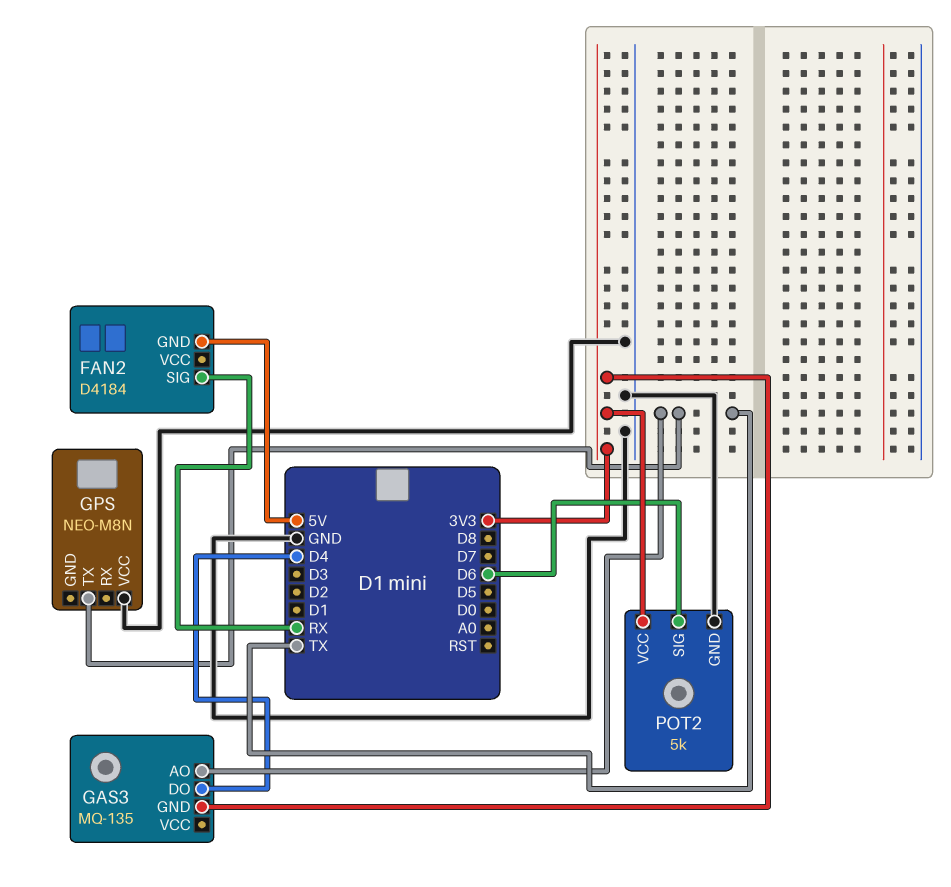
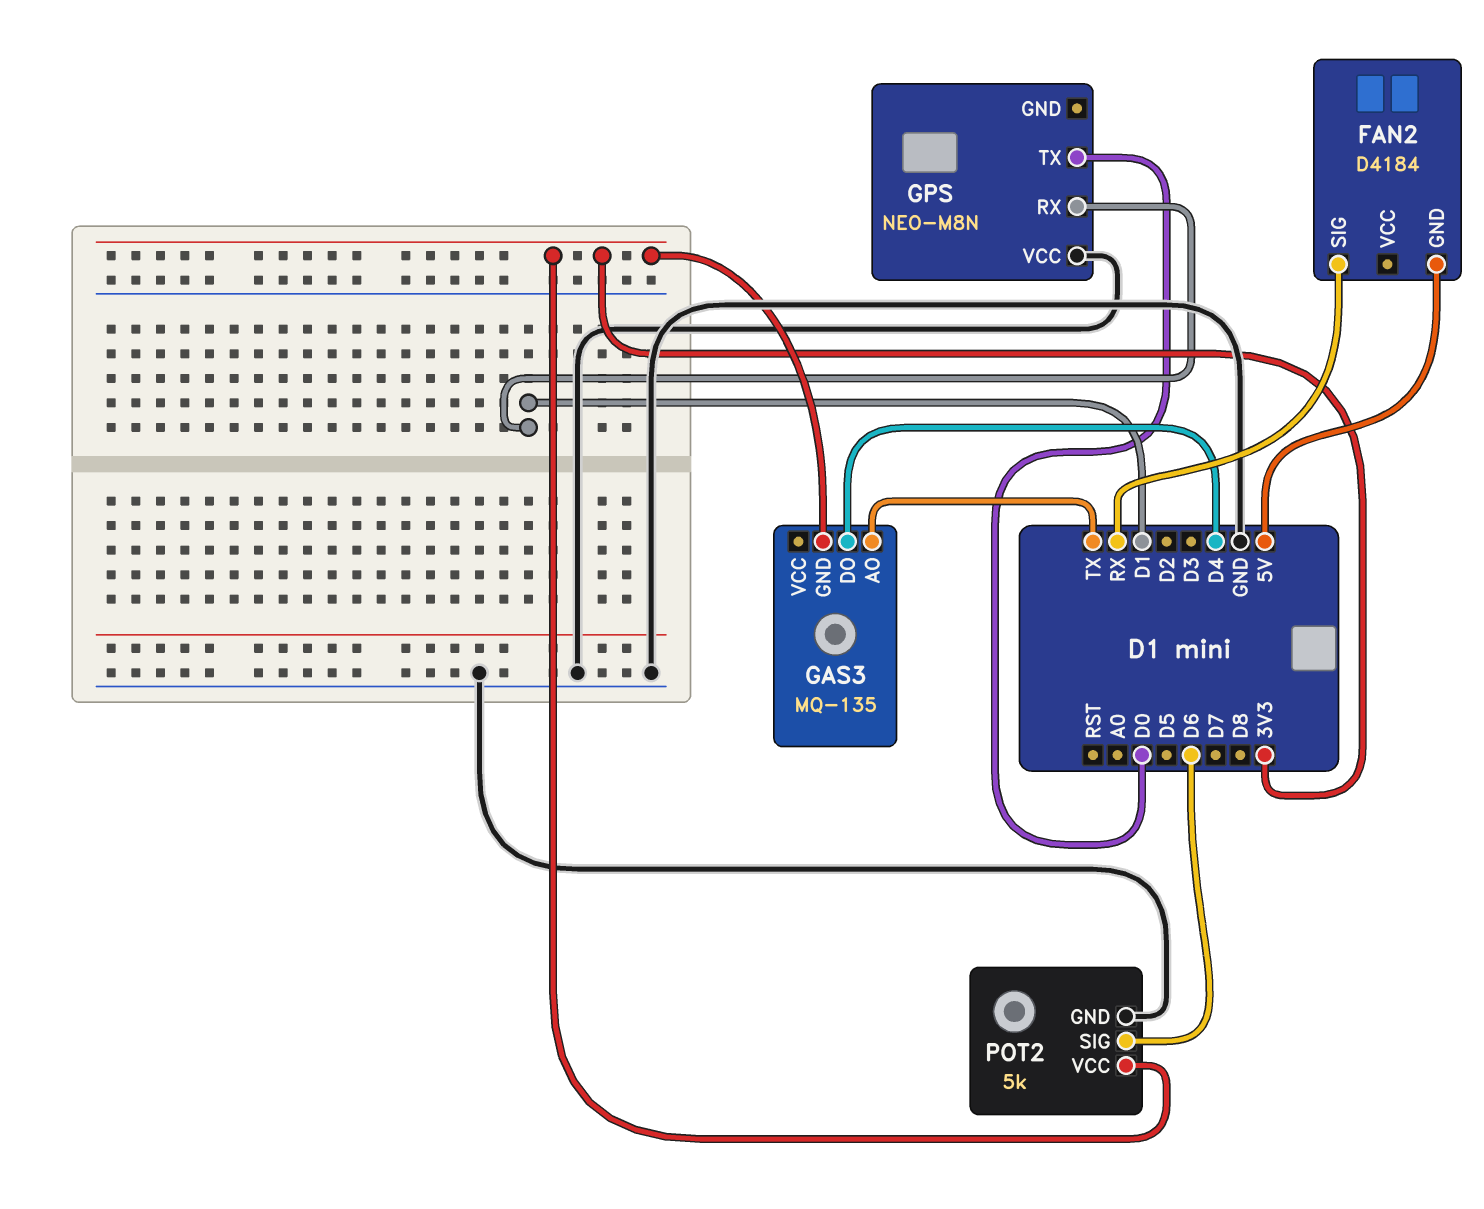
GPS pin RX: none -> D1
GPS pin TX: TX -> D0

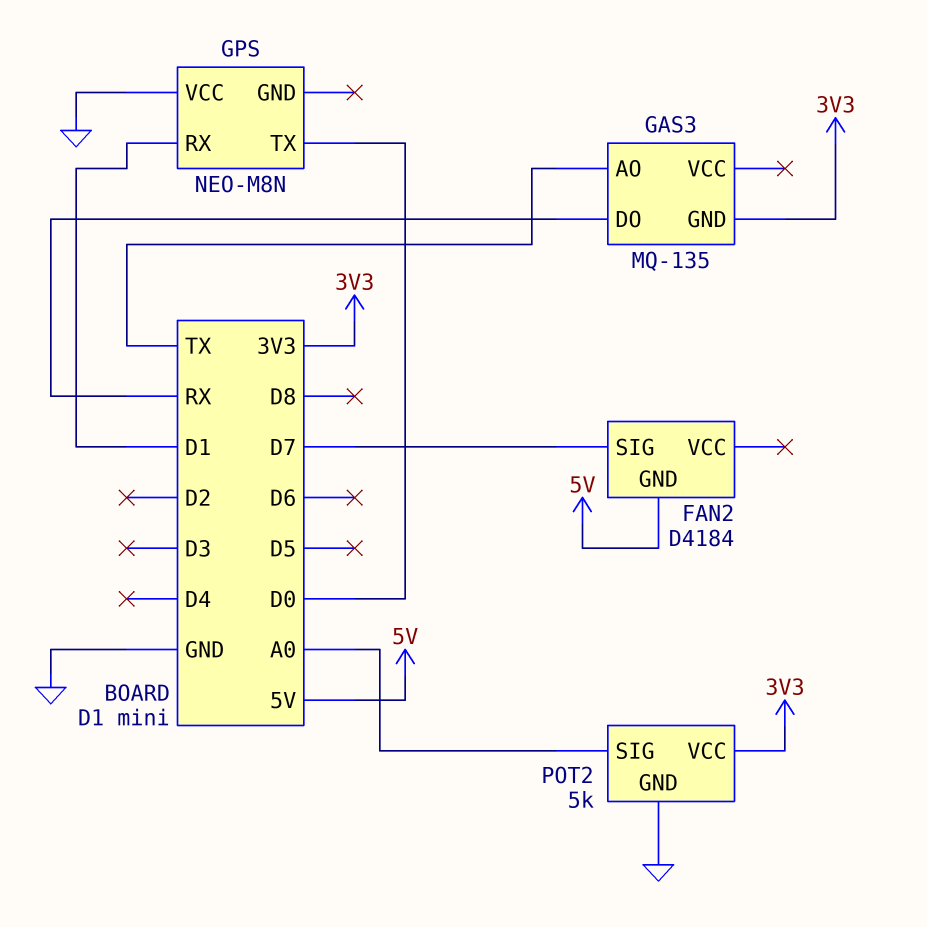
FAN2 pin SIG: RX -> D7
GAS3 pin DO: D4 -> RX
POT2 pin SIG: D6 -> A0

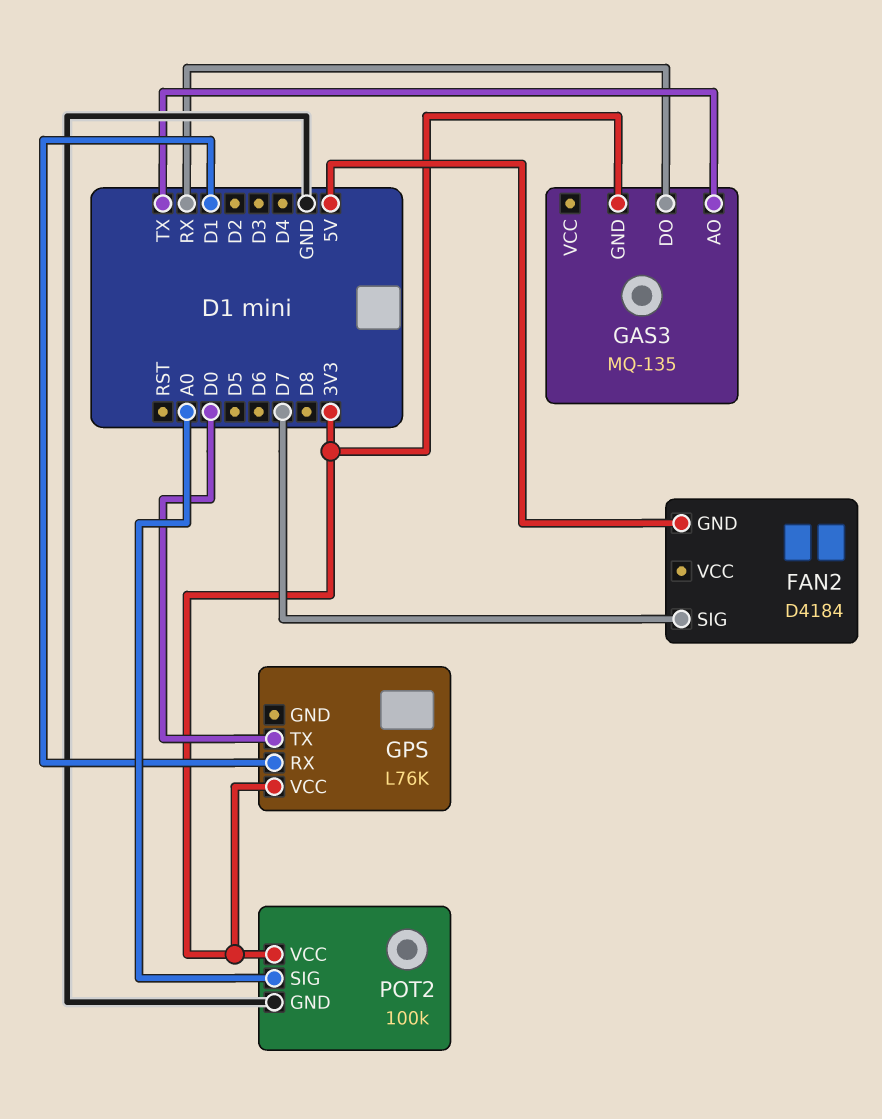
GPS: NEO-M8N -> L76K
GPS pin VCC: GND -> 3V3
POT2: 5k -> 100k

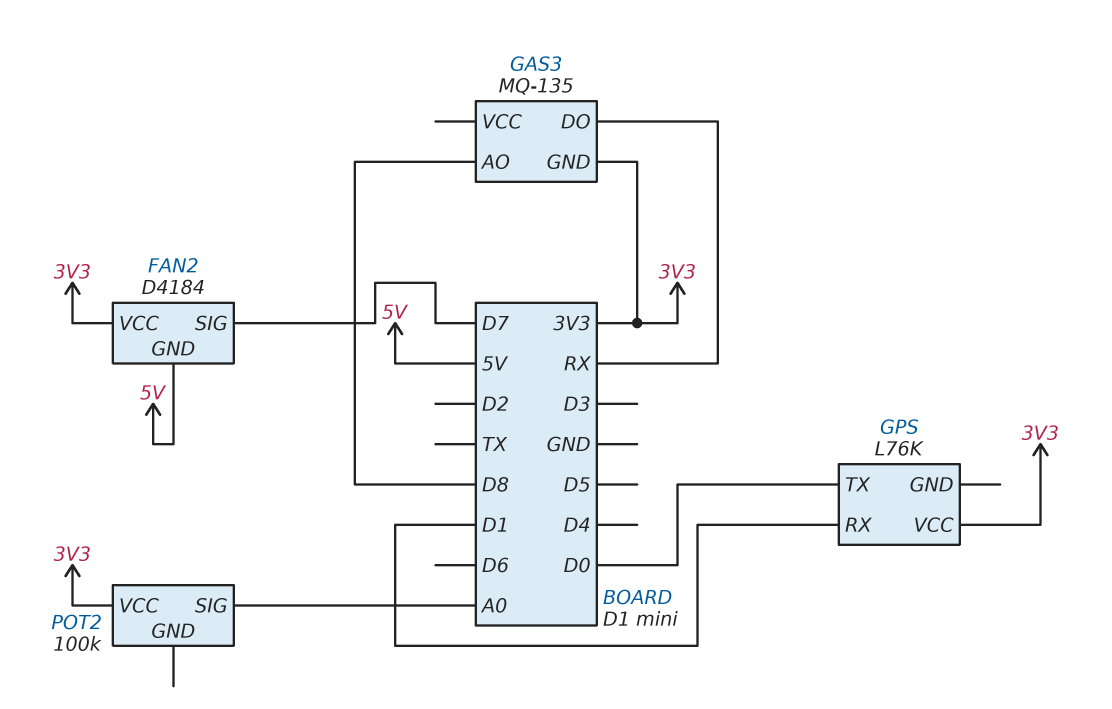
FAN2 pin VCC: none -> 3V3
GAS3 pin AO: TX -> D8
POT2 pin GND: GND -> none

